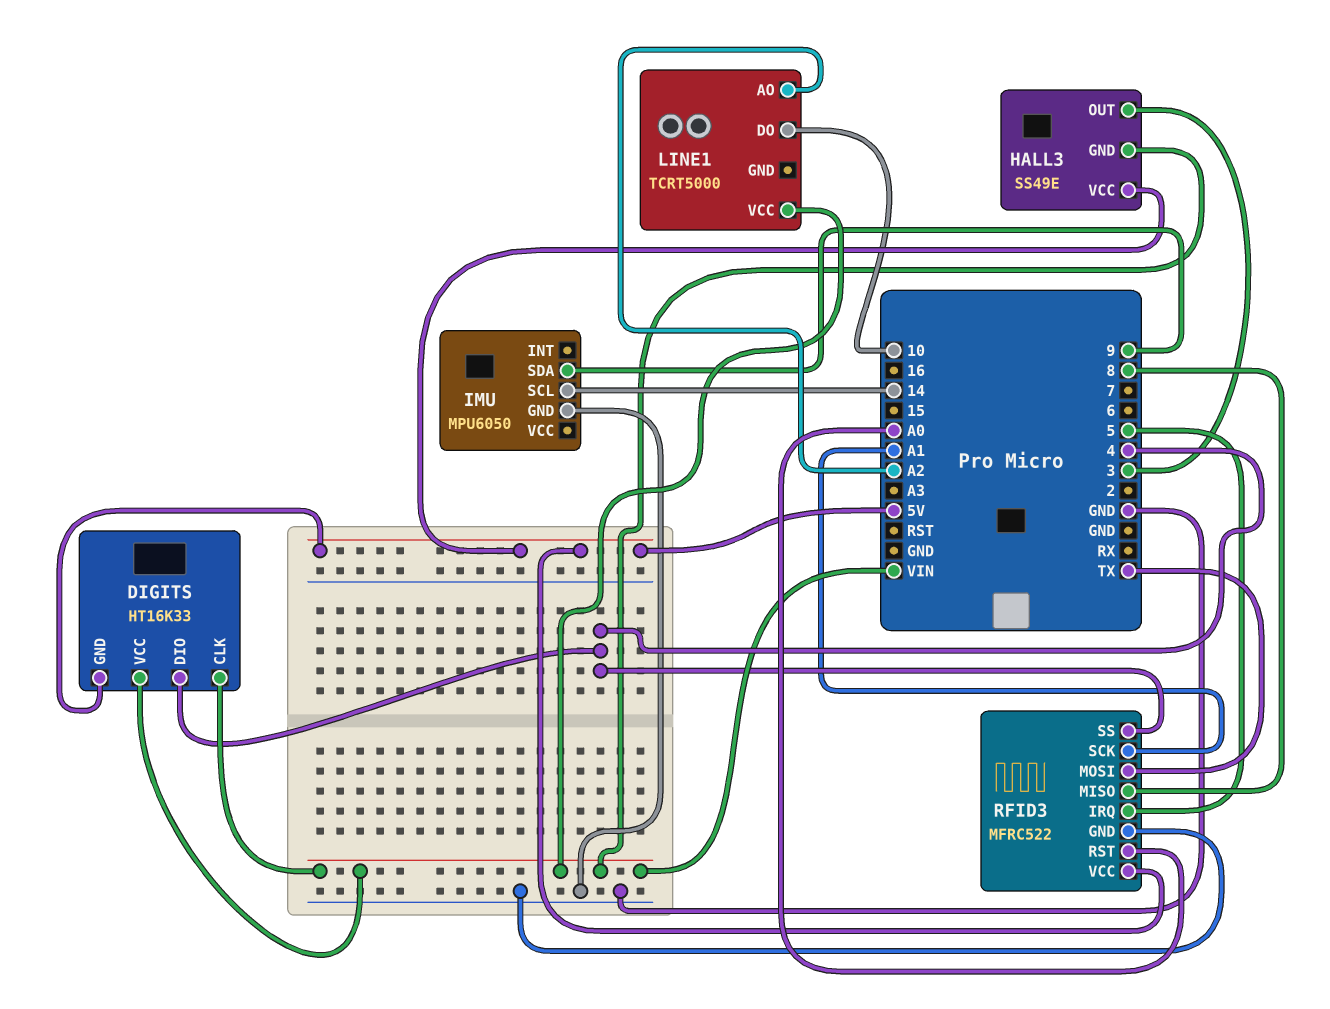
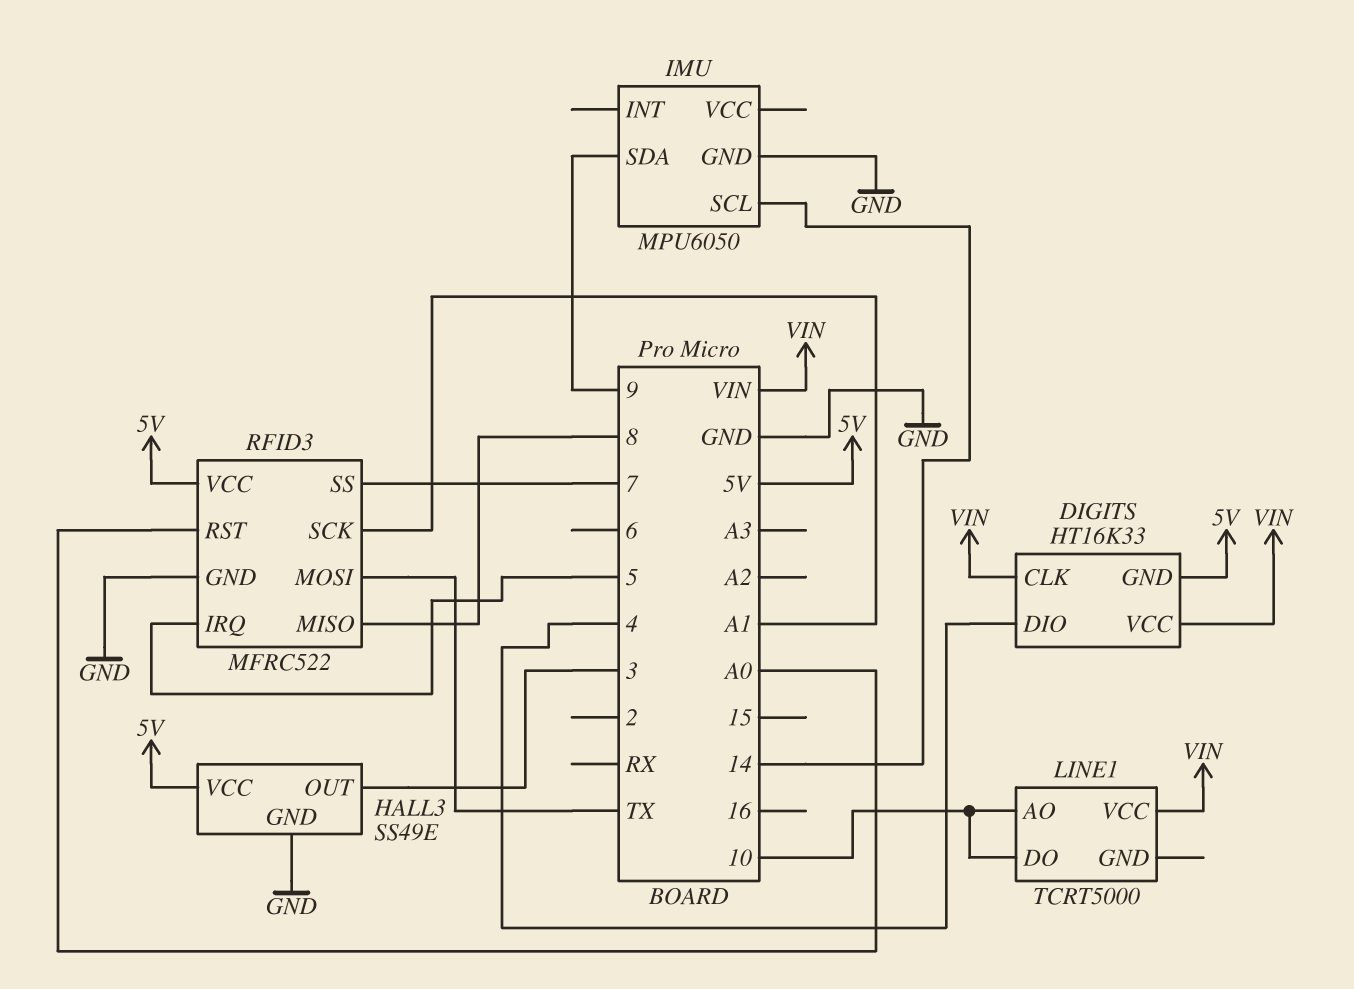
HALL3 pin GND: VIN -> GND
LINE1 pin AO: A2 -> 10
RFID3 pin SS: 4 -> 7

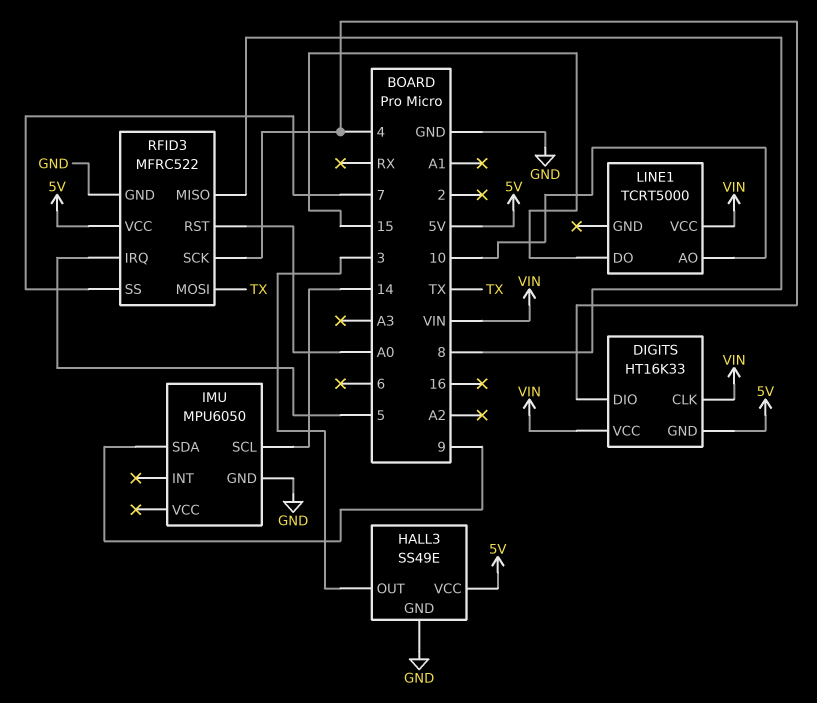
LINE1 pin DO: 10 -> 15
RFID3 pin SCK: A1 -> 4

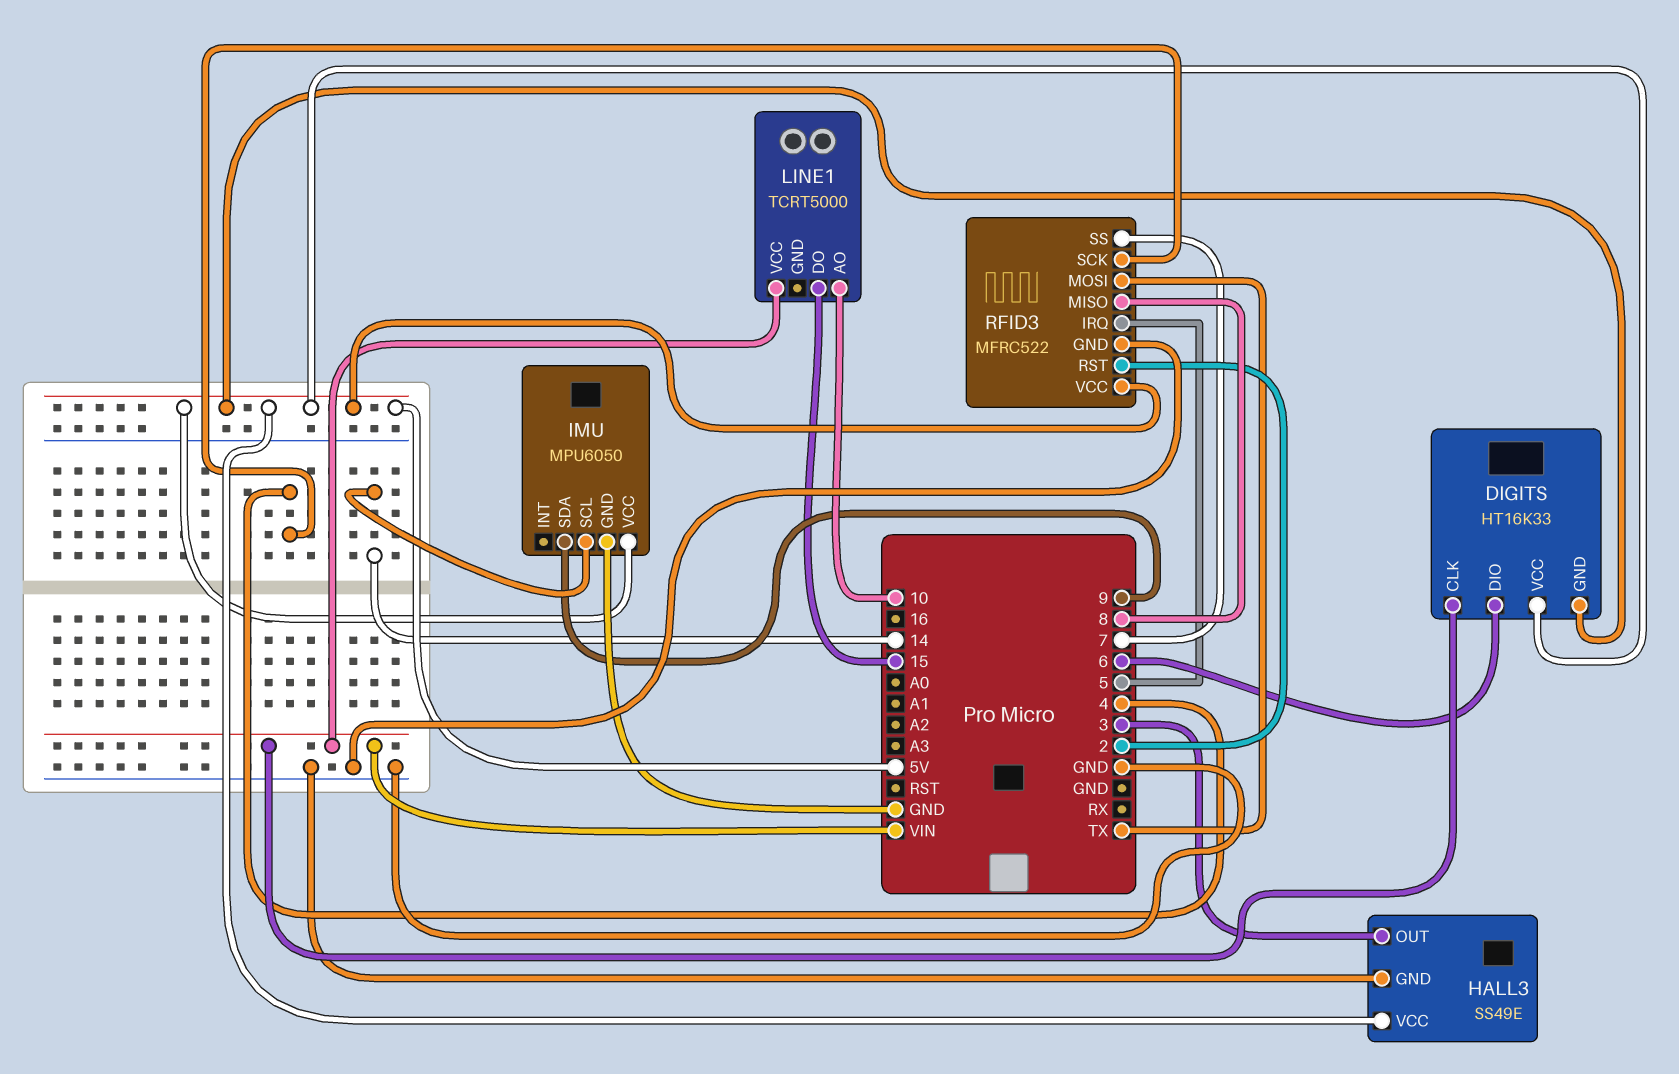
DIGITS pin DIO: 4 -> 6
DIGITS pin VCC: VIN -> 5V
IMU pin VCC: none -> 5V
RFID3 pin RST: A0 -> 2

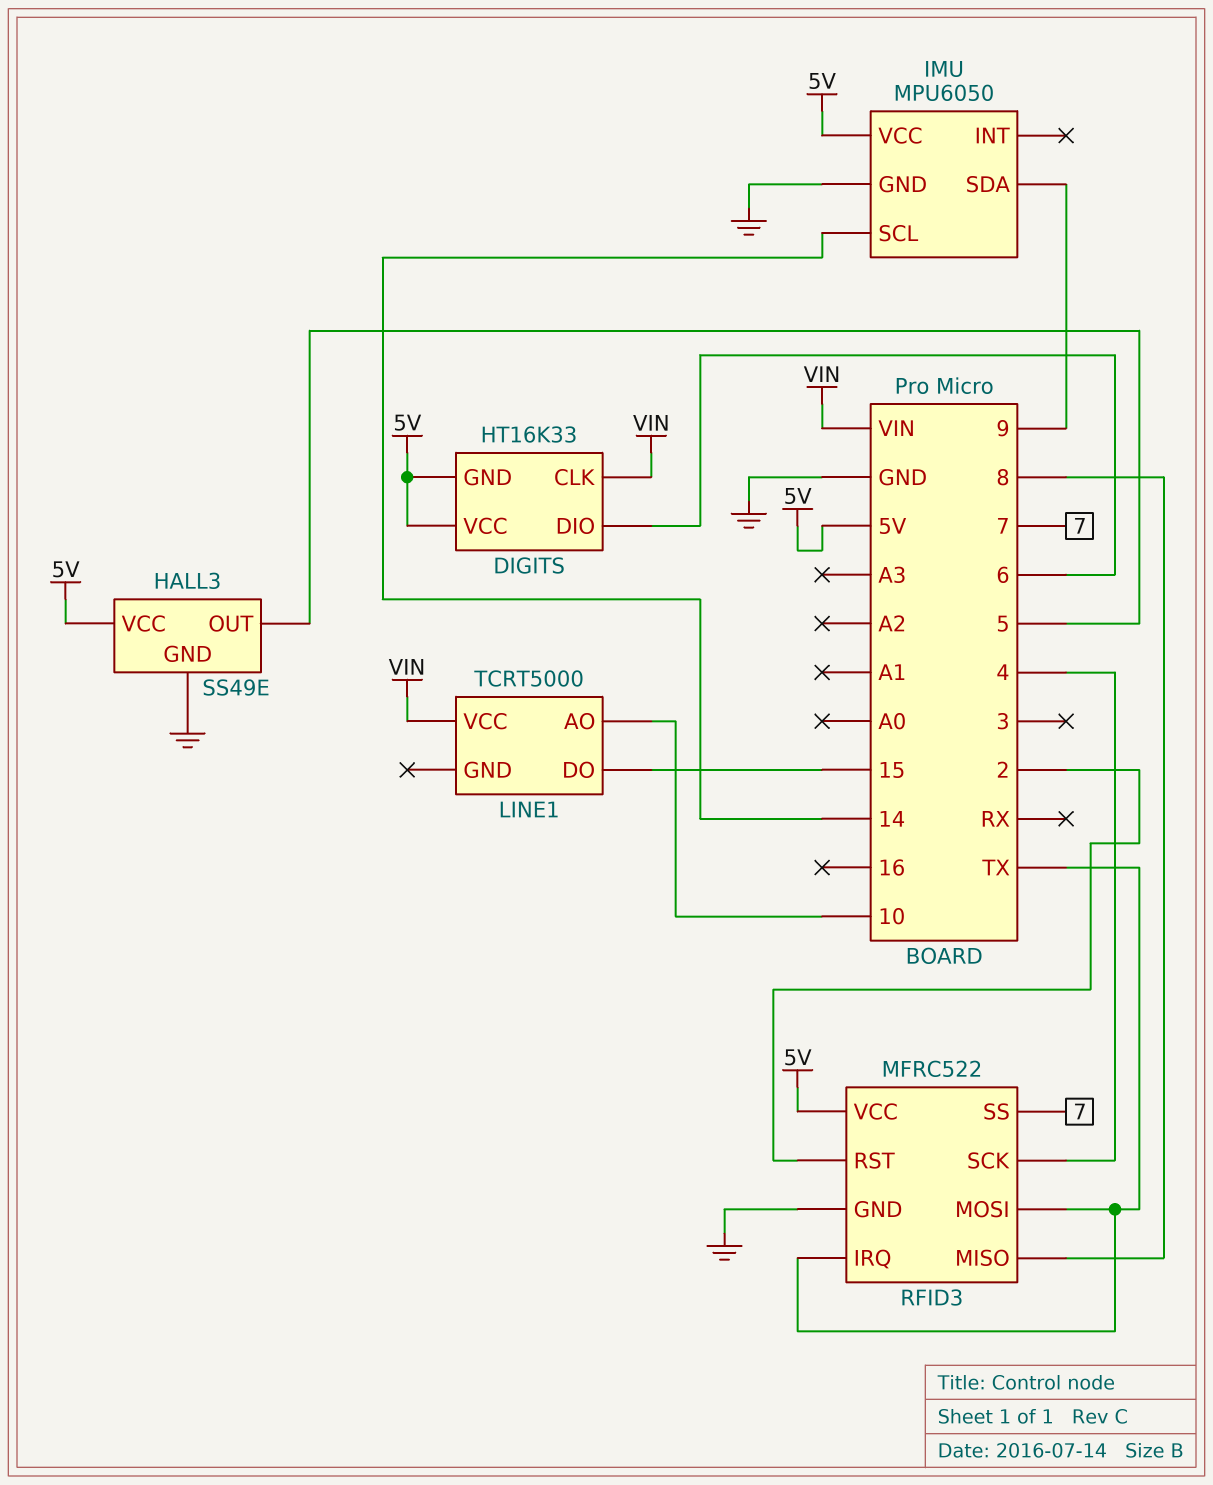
HALL3 pin OUT: 3 -> 5
RFID3 pin IRQ: 5 -> TX

